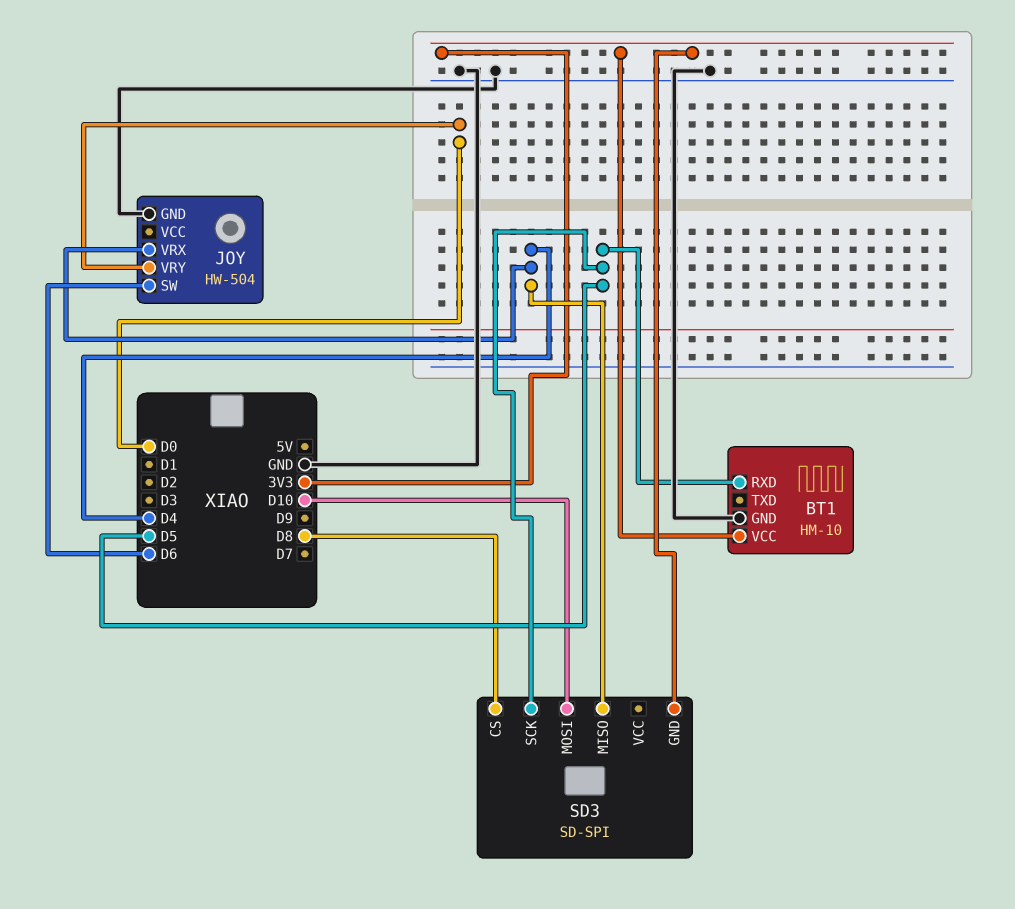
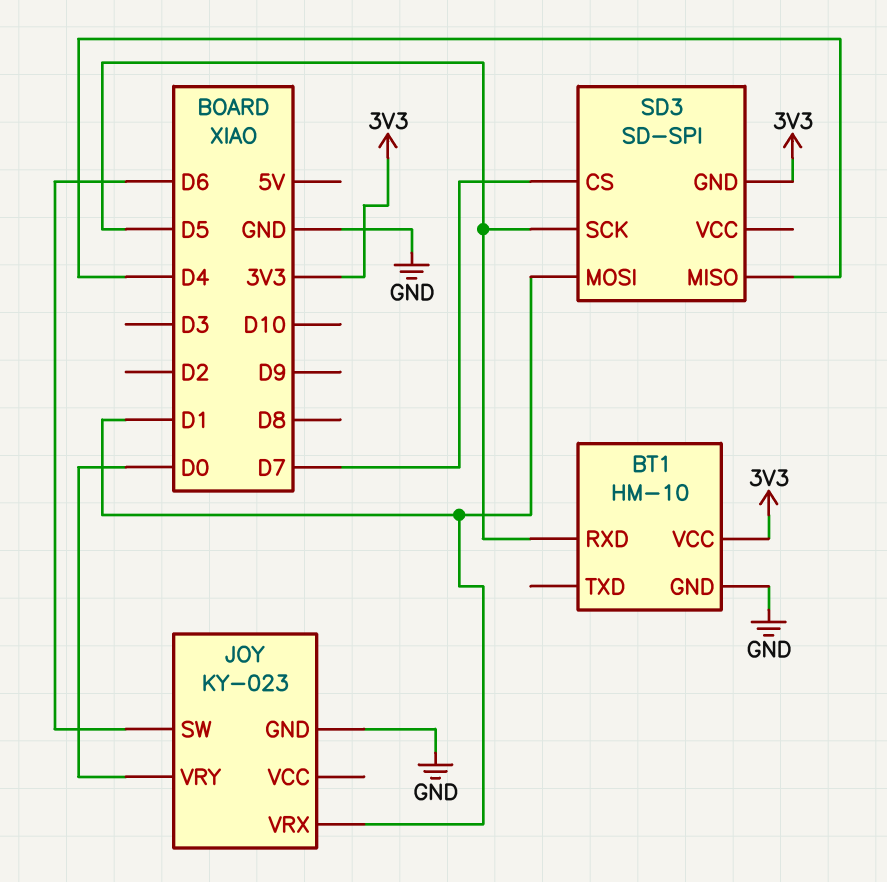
JOY: HW-504 -> KY-023
JOY pin VRX: D4 -> D1
SD3 pin CS: D8 -> D7
SD3 pin MOSI: D10 -> D1

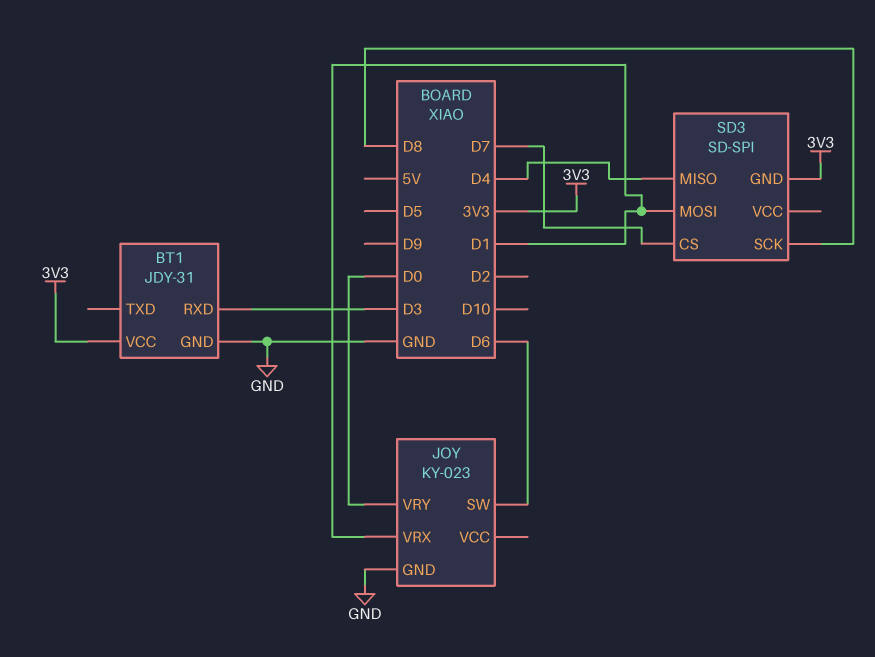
BT1: HM-10 -> JDY-31
BT1 pin RXD: D5 -> D3
SD3 pin SCK: D5 -> D8

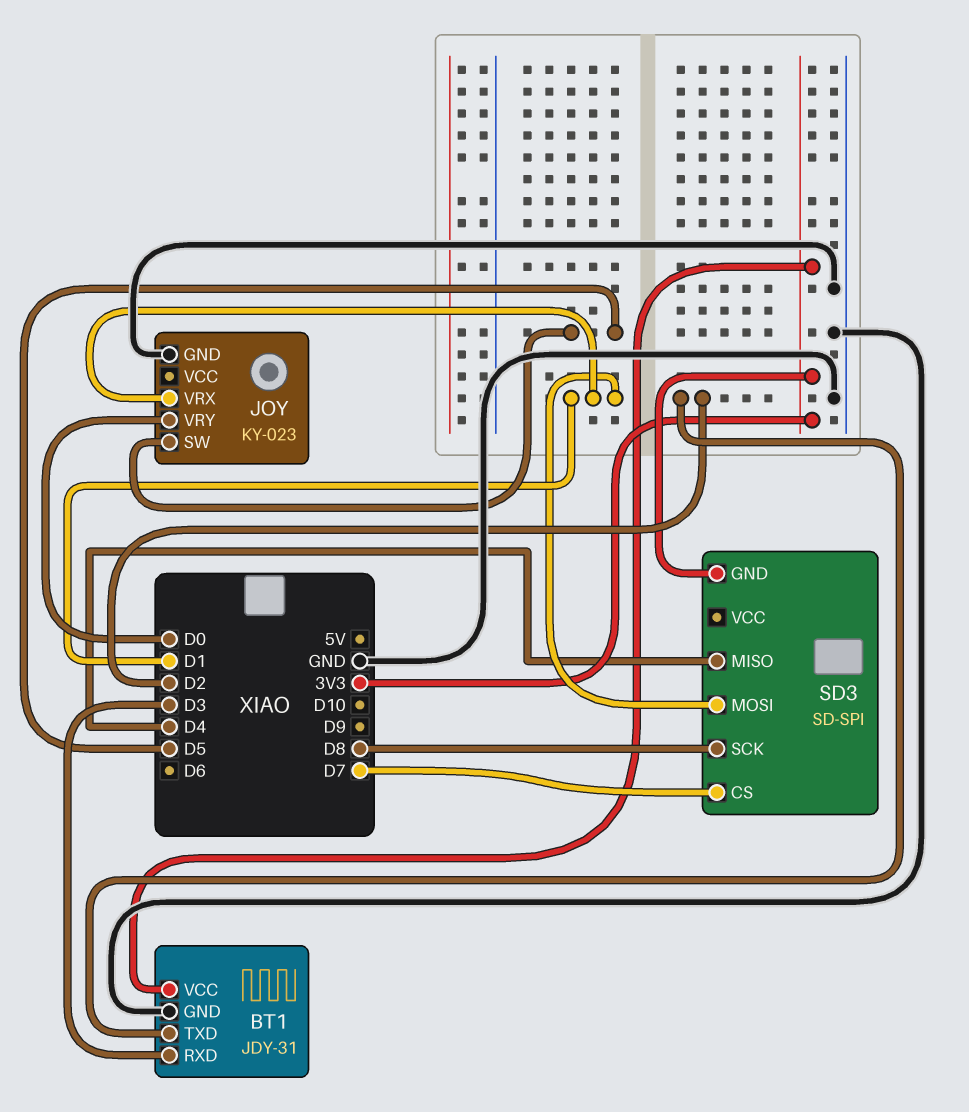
BT1 pin TXD: none -> D2
JOY pin SW: D6 -> D5

